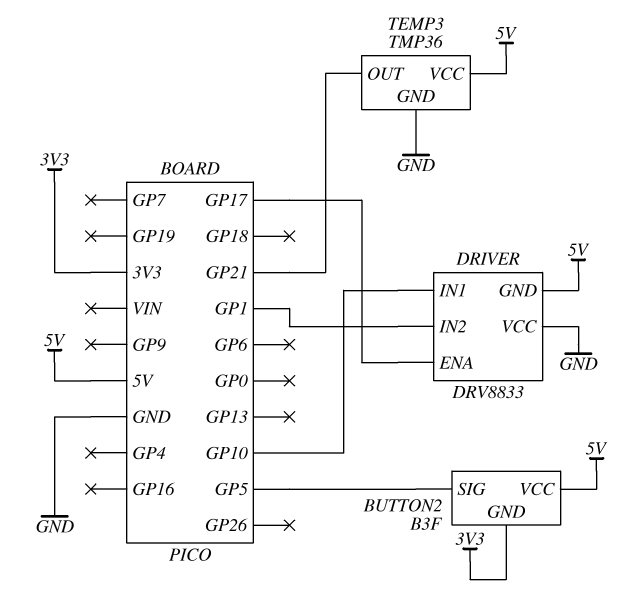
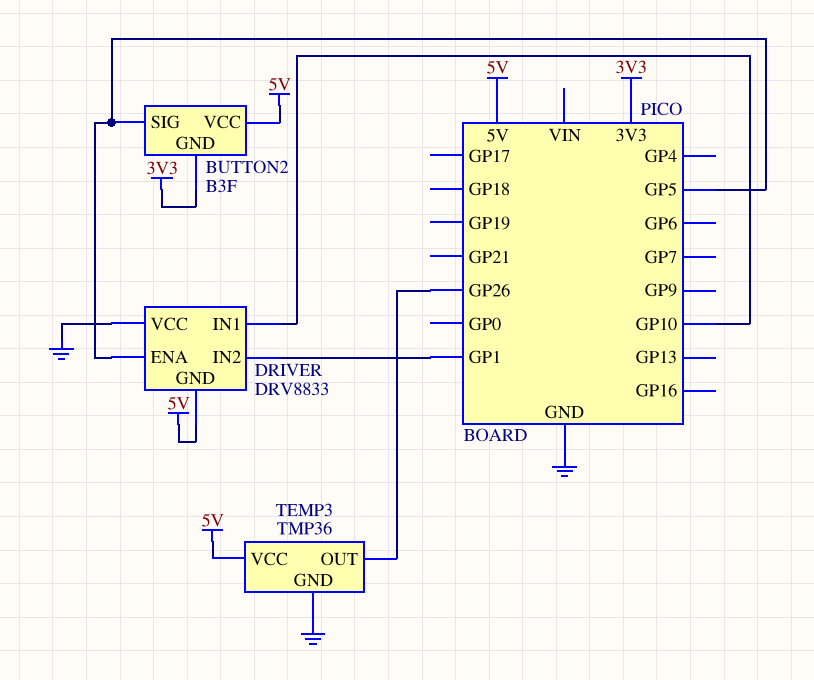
DRIVER pin ENA: GP17 -> GP5
TEMP3 pin OUT: GP21 -> GP26

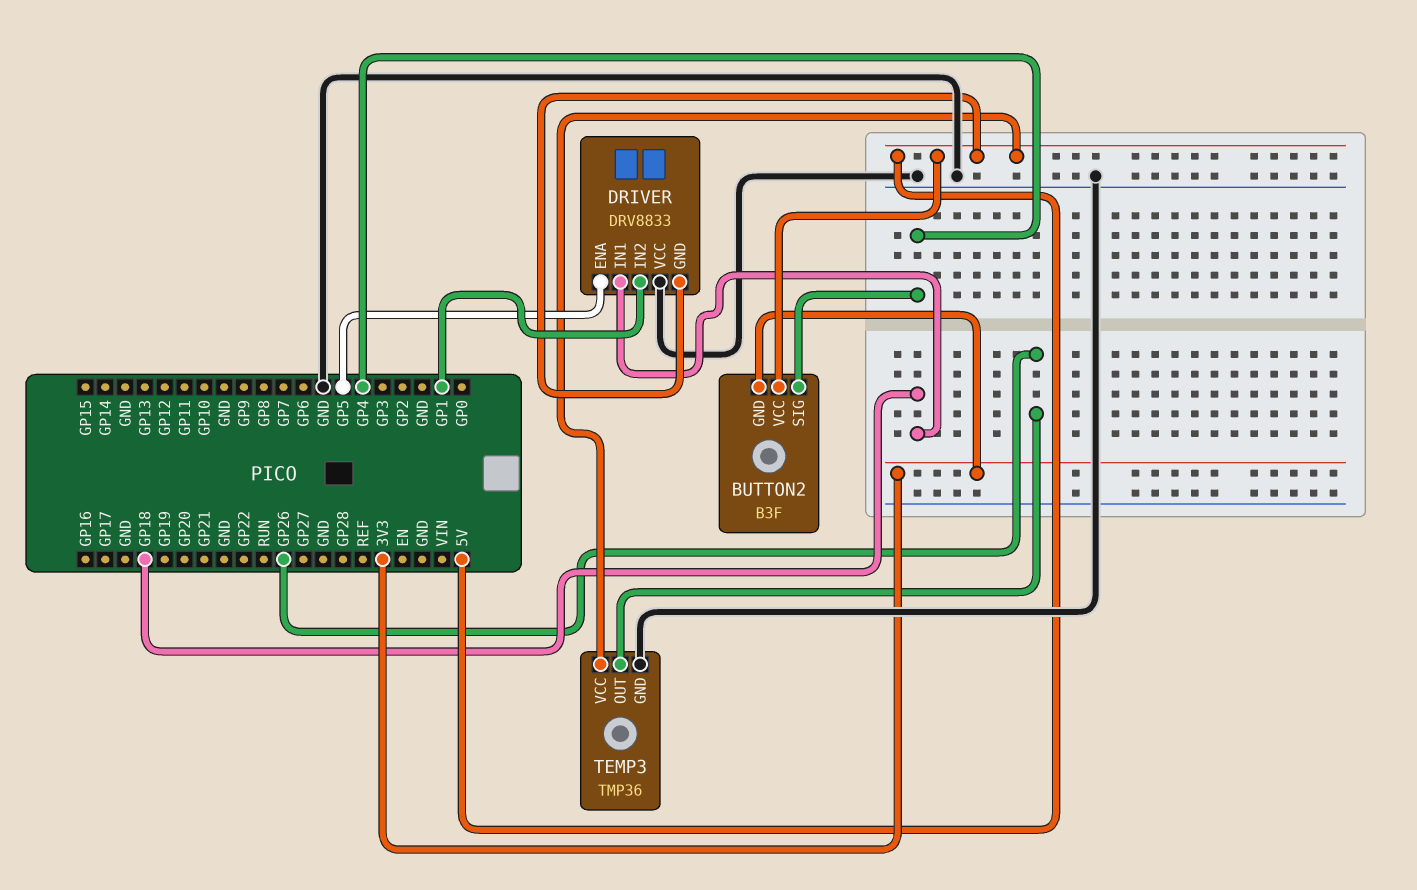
BUTTON2 pin SIG: GP5 -> GP4
DRIVER pin IN1: GP10 -> GP18

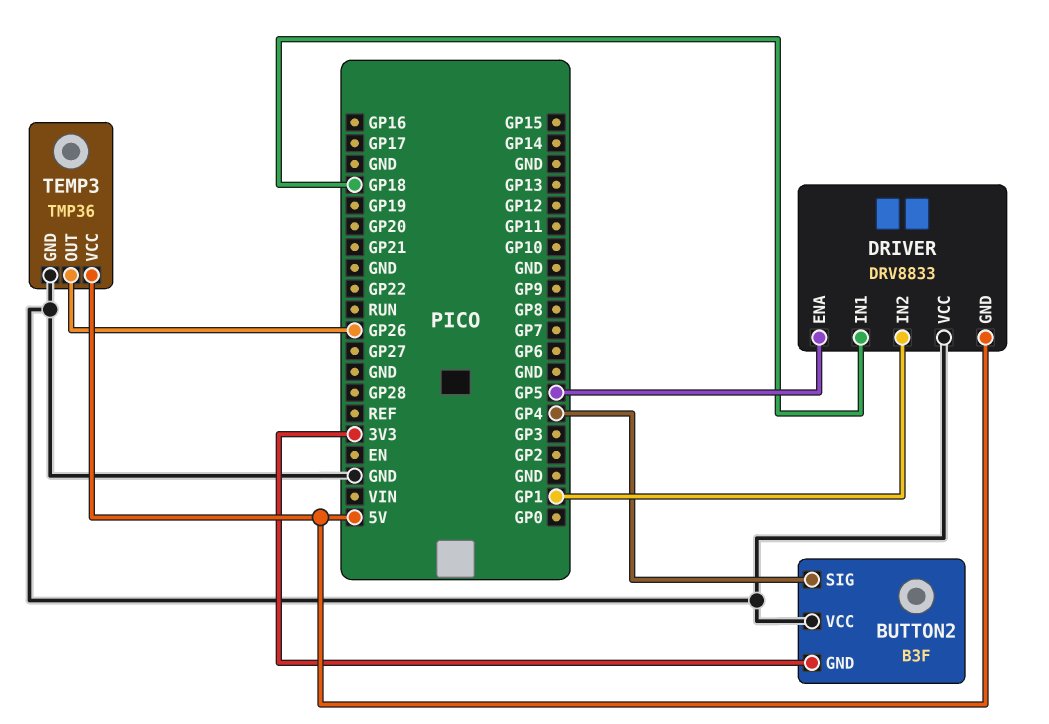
BUTTON2 pin VCC: 5V -> GND

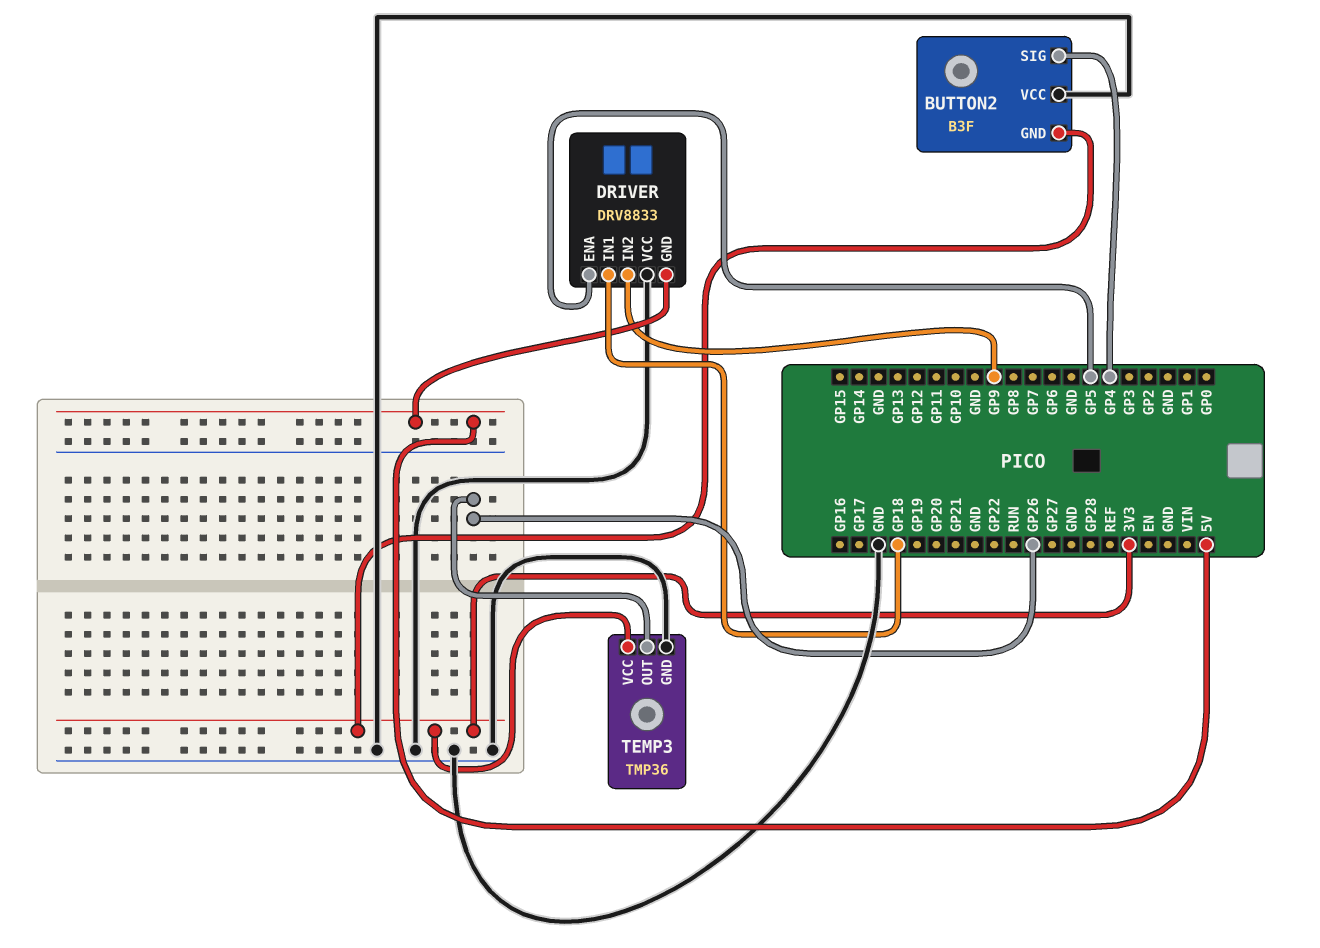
DRIVER pin IN2: GP1 -> GP9
TEMP3 pin VCC: 5V -> 3V3

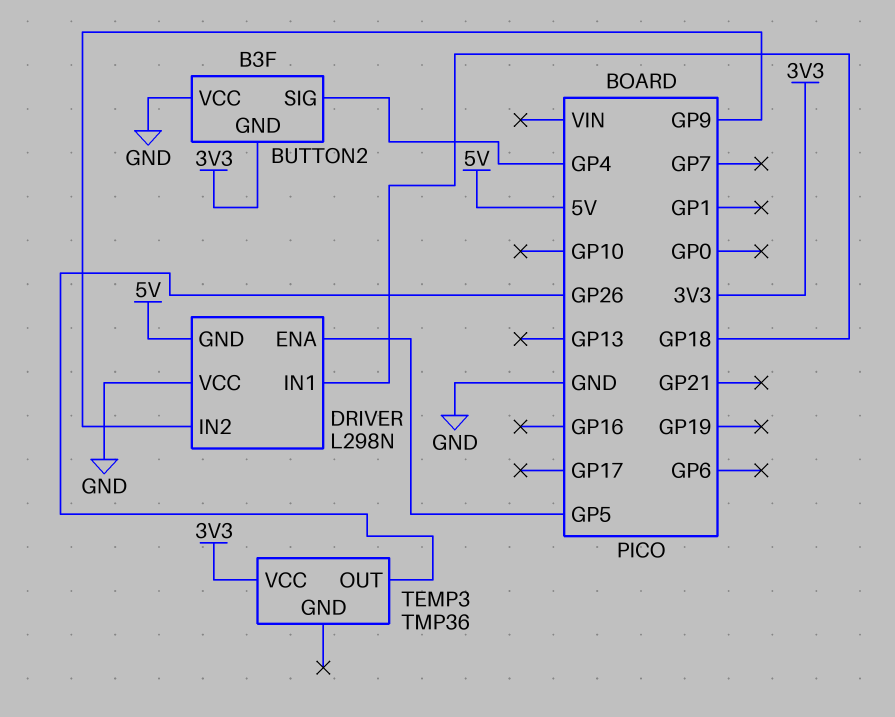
DRIVER: DRV8833 -> L298N
TEMP3 pin GND: GND -> none

